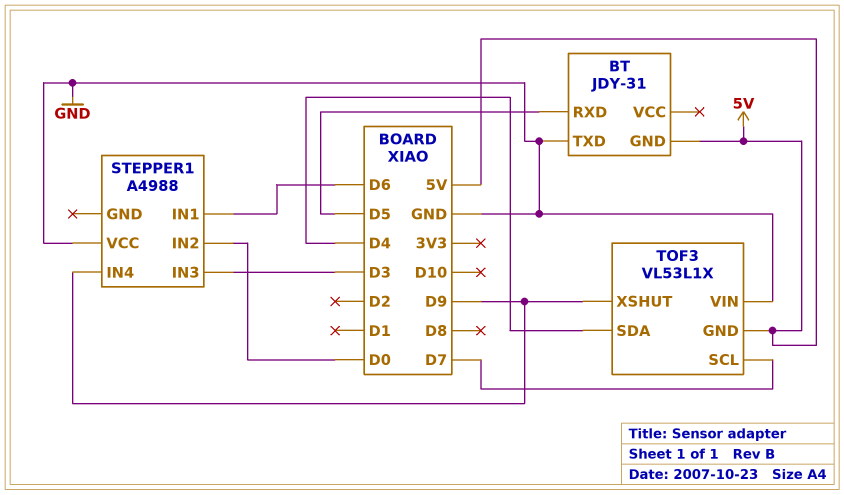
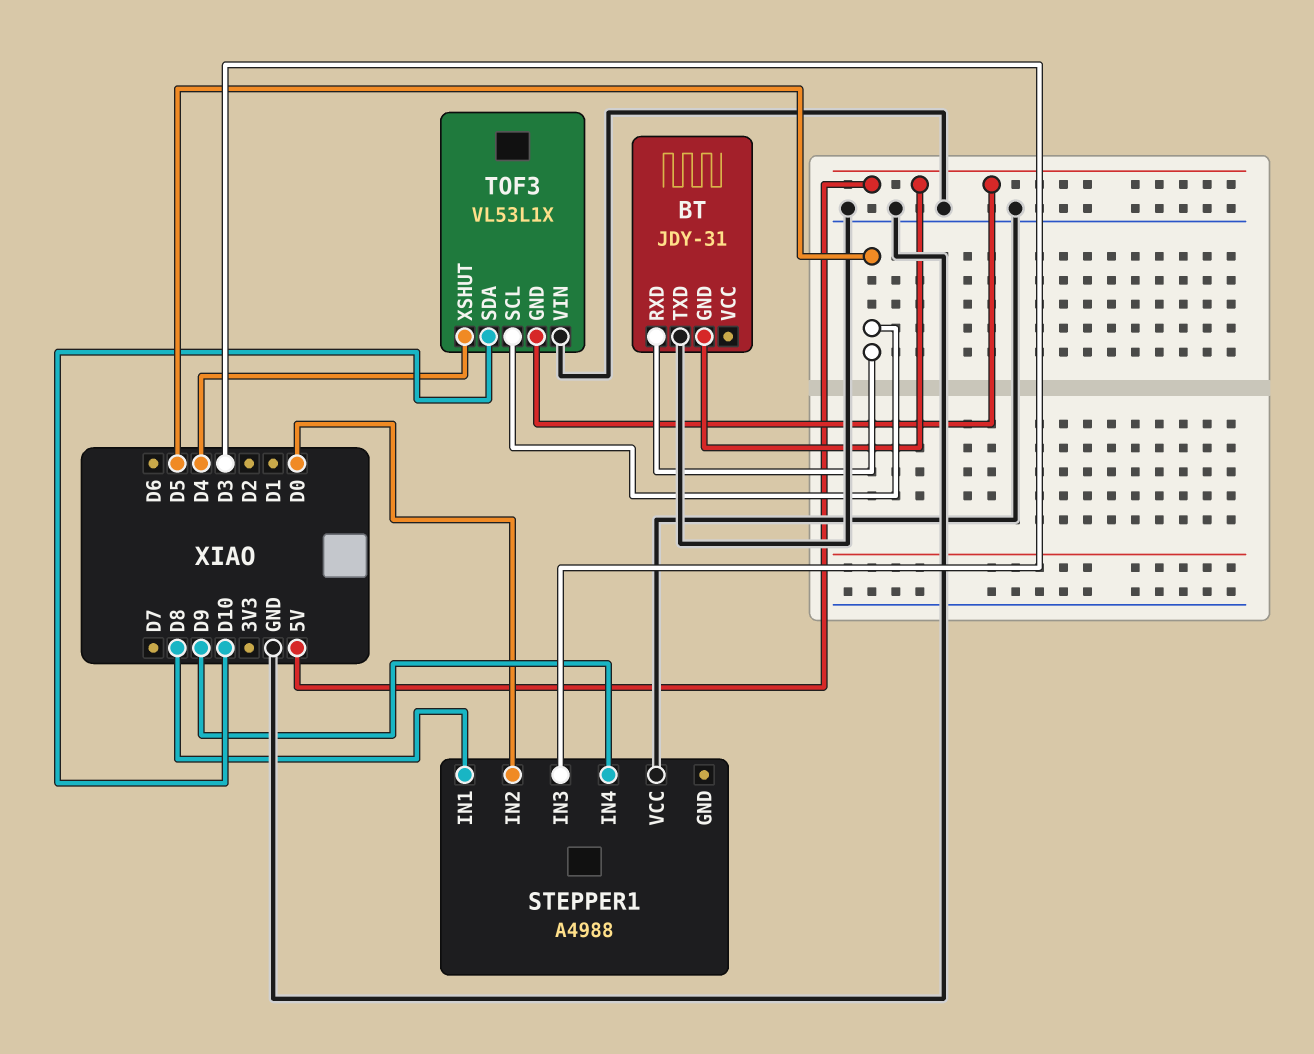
STEPPER1 pin IN1: D6 -> D8
TOF3 pin SCL: D7 -> D5
TOF3 pin SDA: D4 -> D10
TOF3 pin XSHUT: D9 -> D4

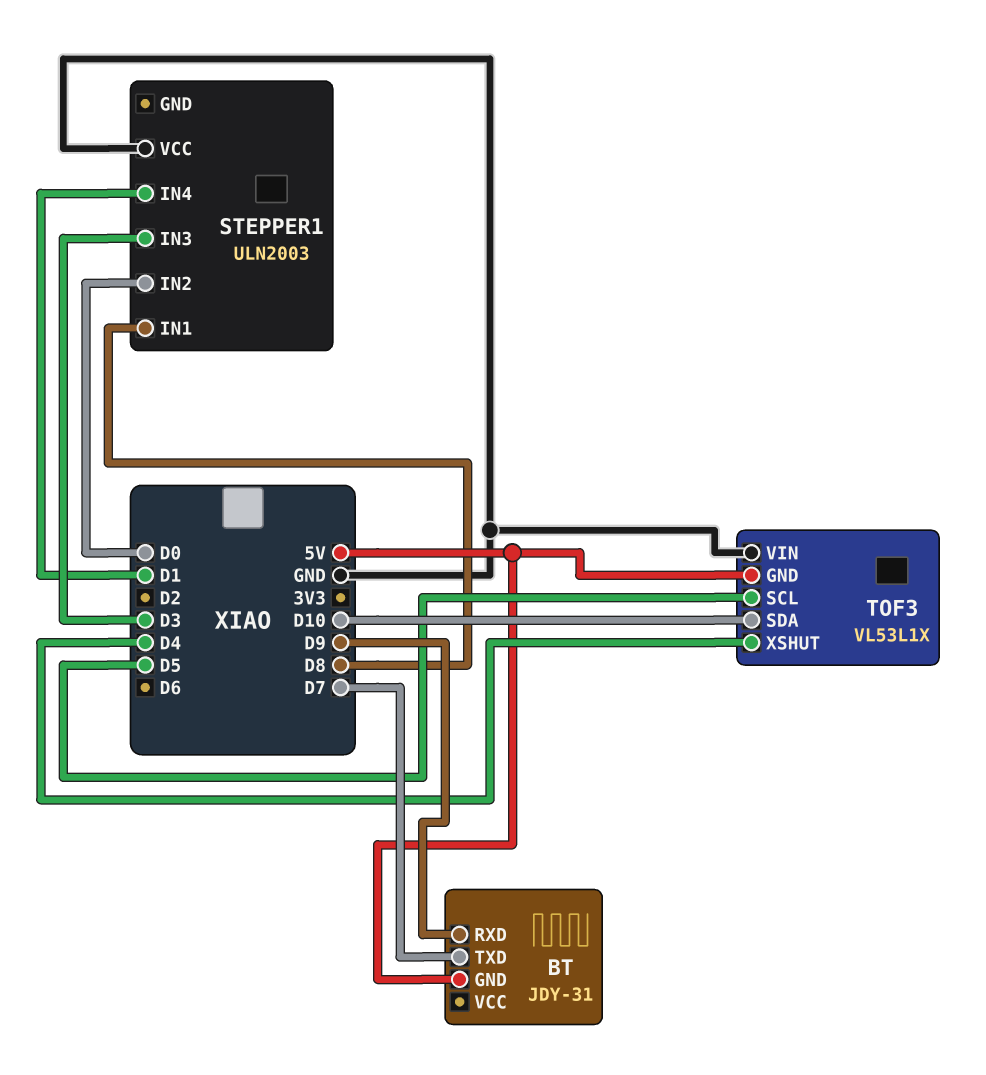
BT pin RXD: D5 -> D9
BT pin TXD: GND -> D7
STEPPER1: A4988 -> ULN2003
STEPPER1 pin IN4: D9 -> D1

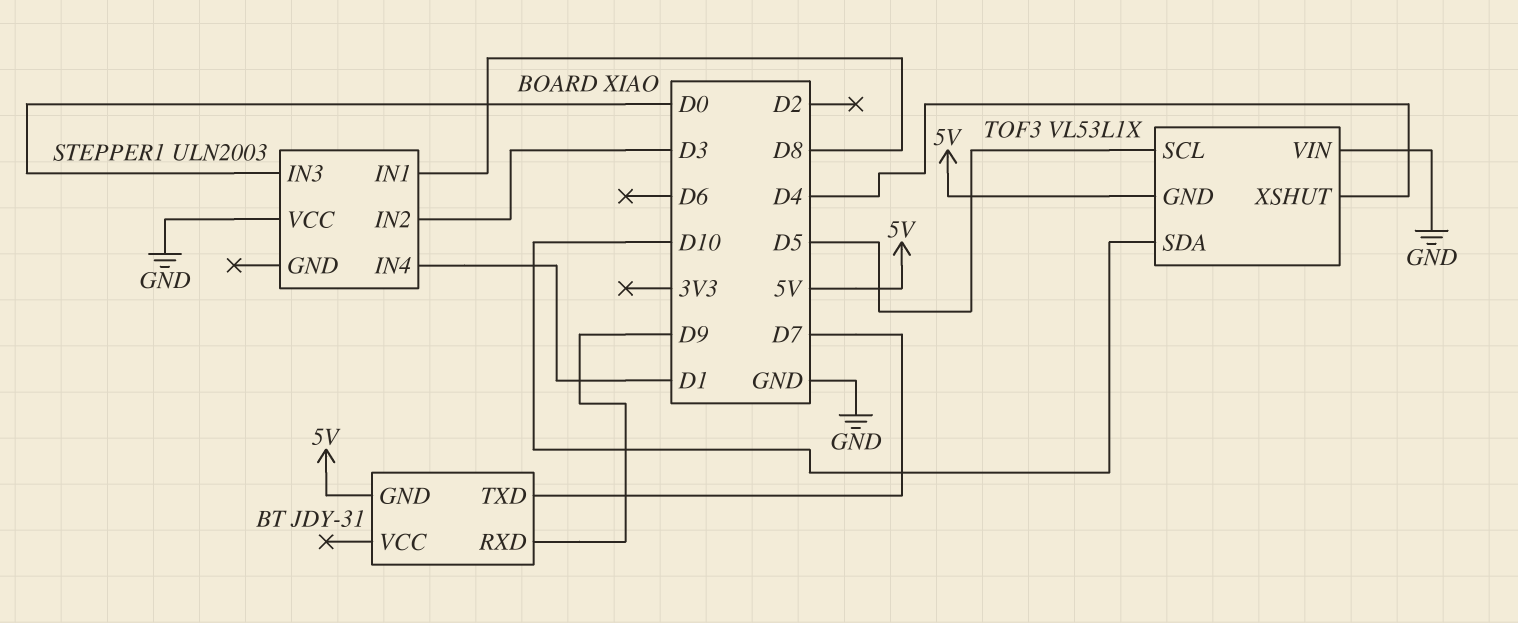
STEPPER1 pin IN2: D0 -> D3
STEPPER1 pin IN3: D3 -> D0

